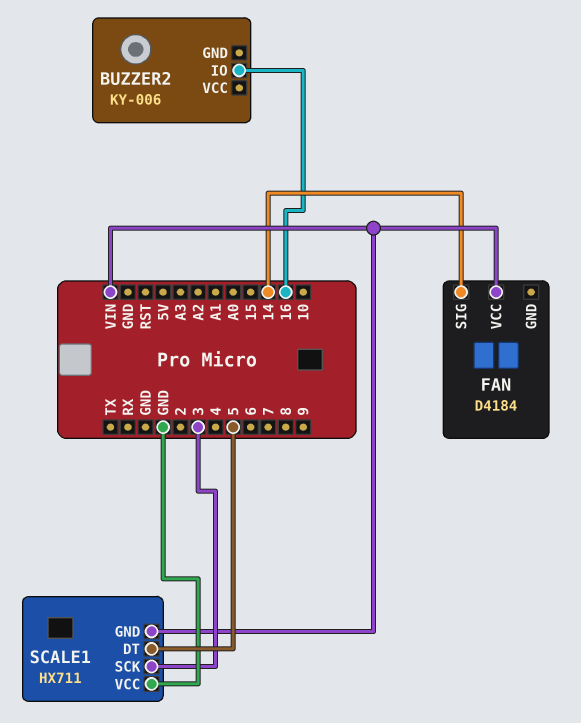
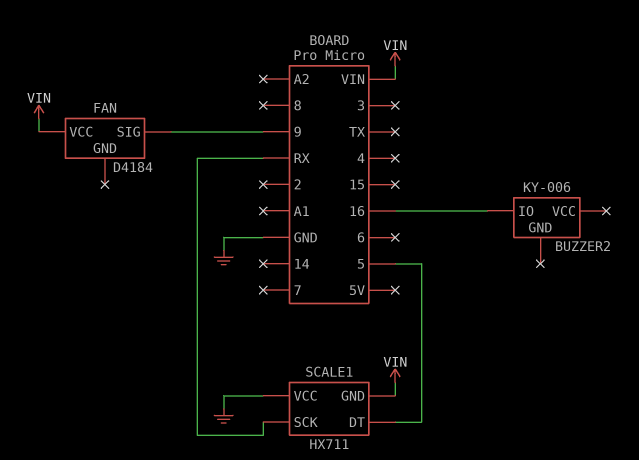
FAN pin SIG: 14 -> 9
SCALE1 pin SCK: 3 -> RX

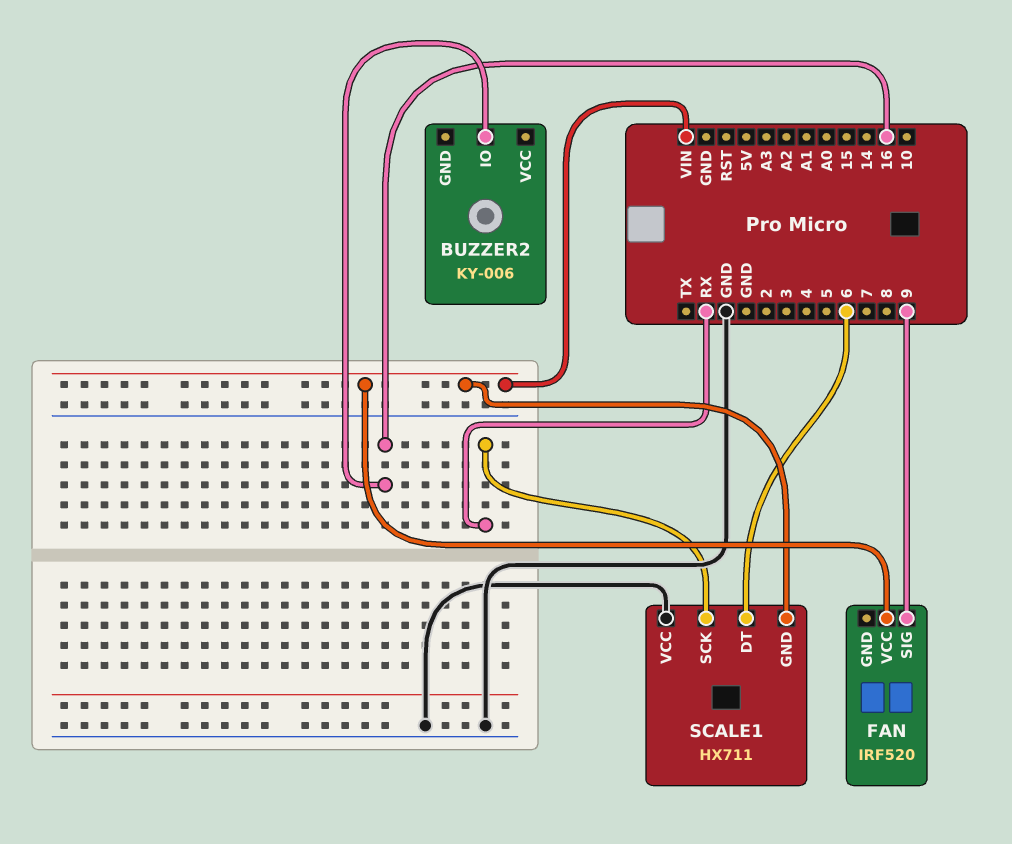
FAN: D4184 -> IRF520
SCALE1 pin DT: 5 -> 6

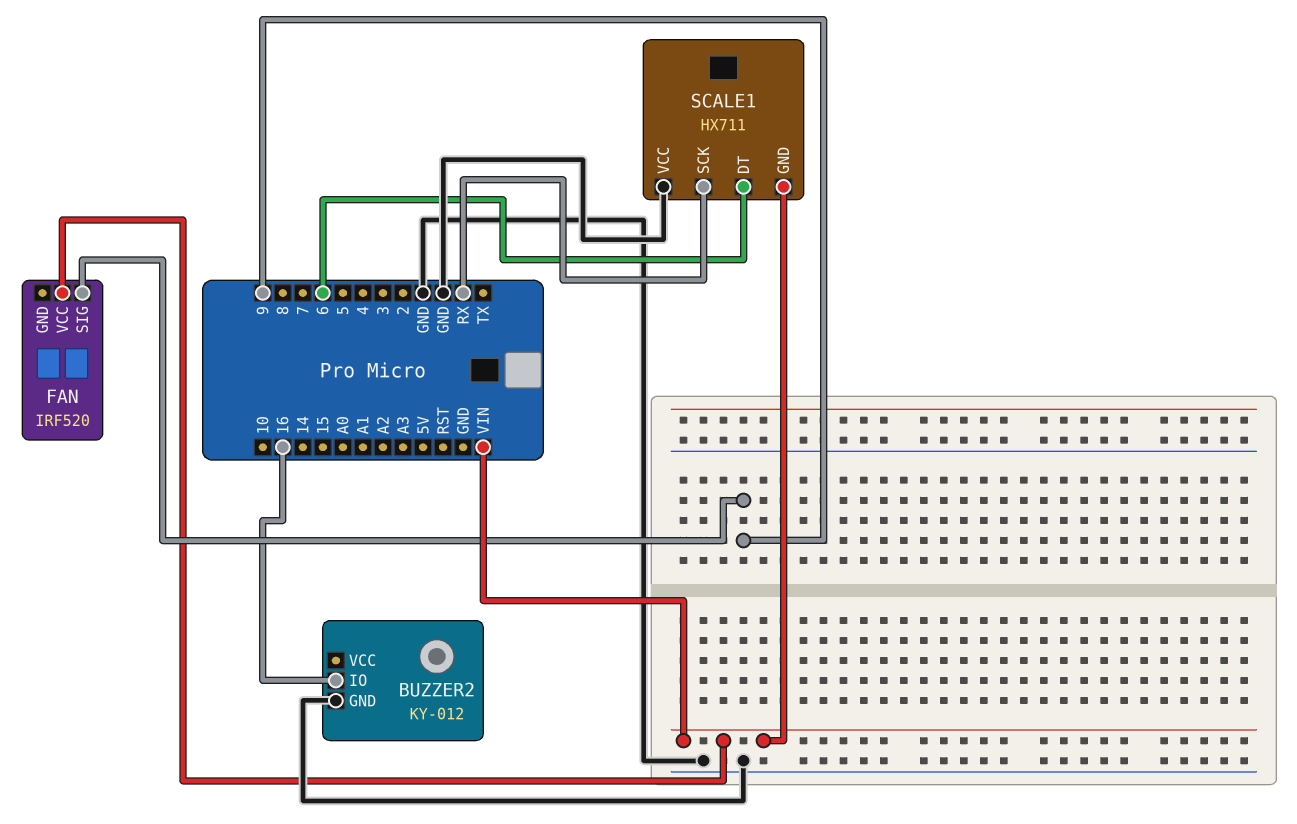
BUZZER2: KY-006 -> KY-012
BUZZER2 pin GND: none -> GND

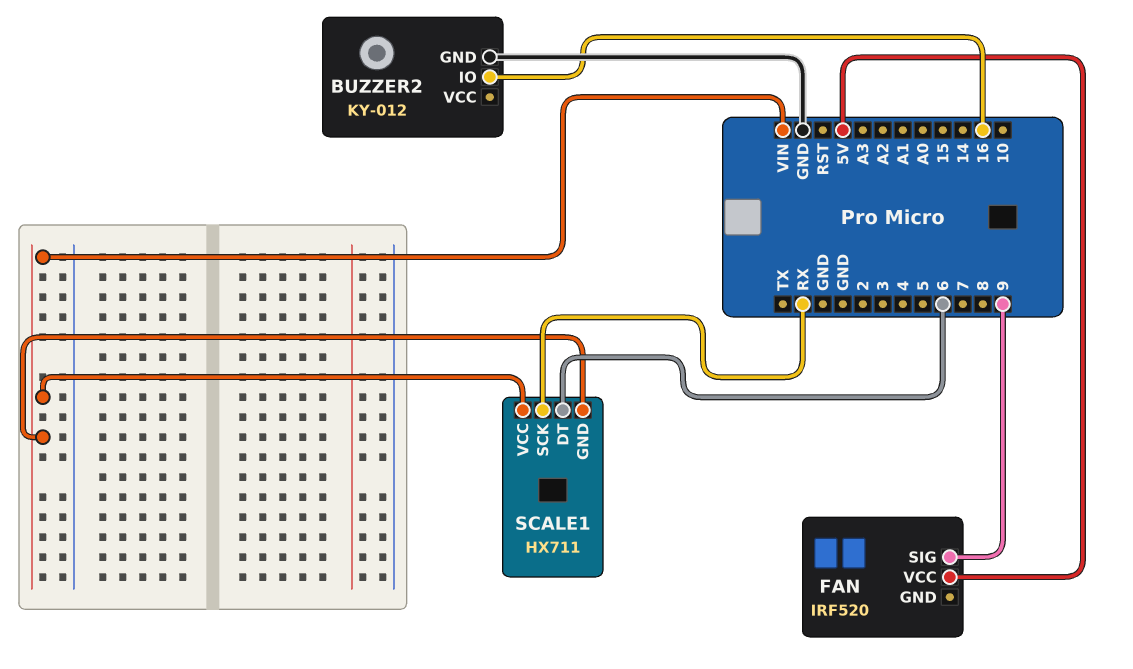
FAN pin VCC: VIN -> 5V
SCALE1 pin VCC: GND -> VIN

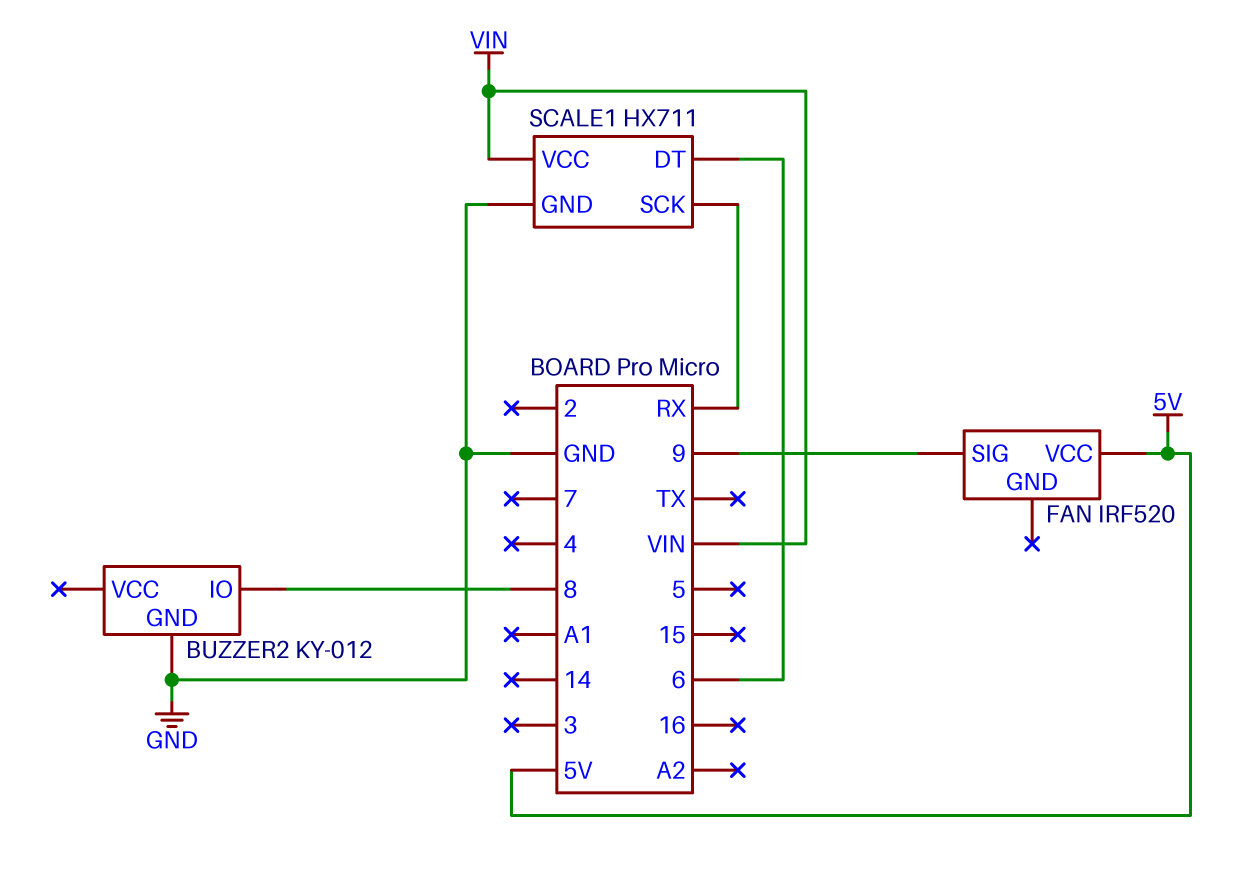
BUZZER2 pin IO: 16 -> 8
SCALE1 pin GND: VIN -> GND

